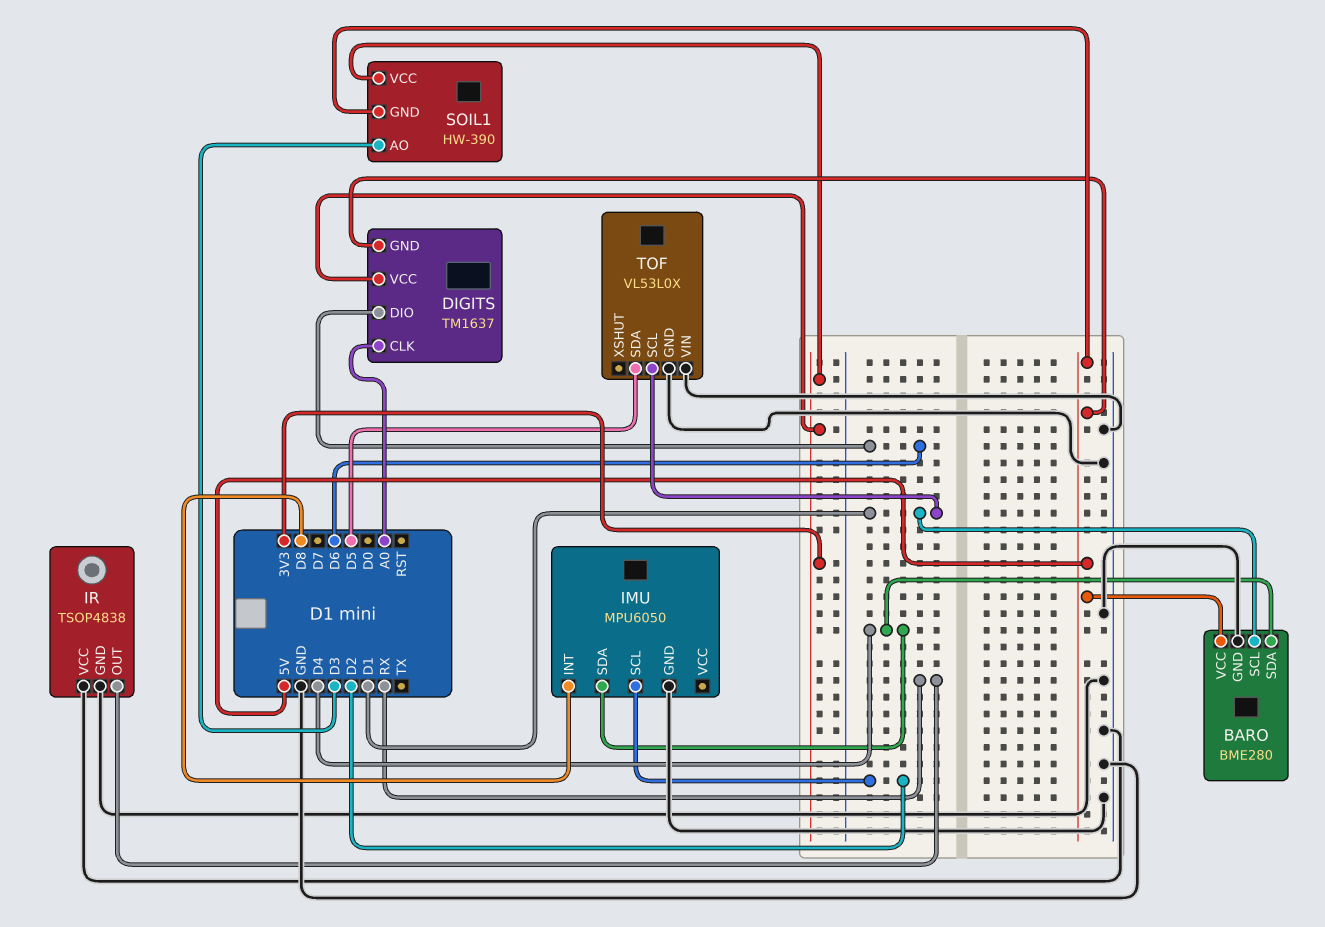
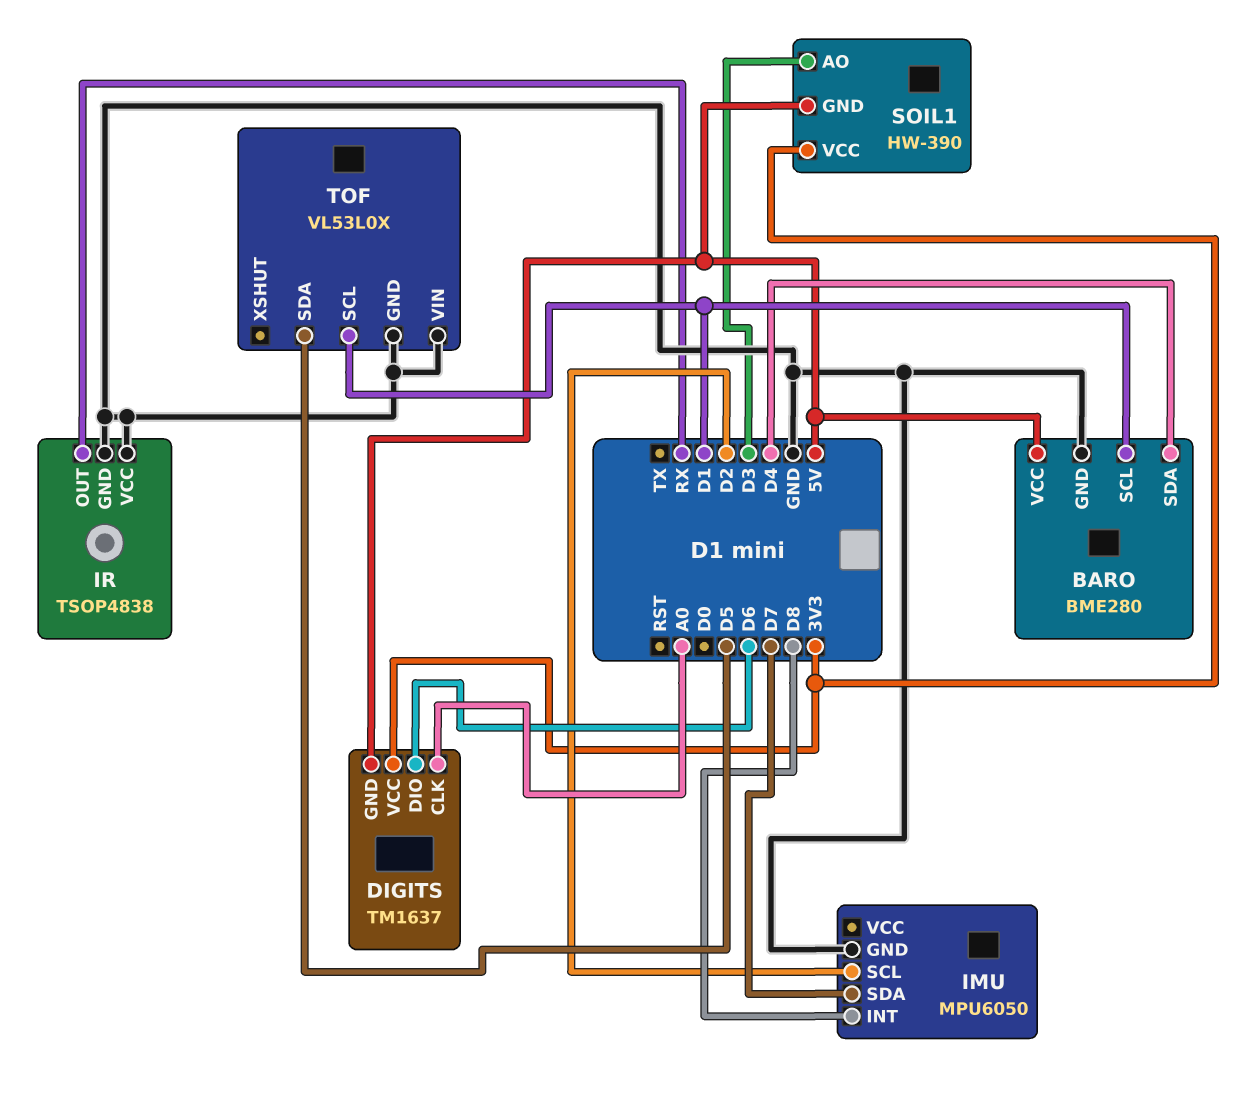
IMU pin SDA: D4 -> D7

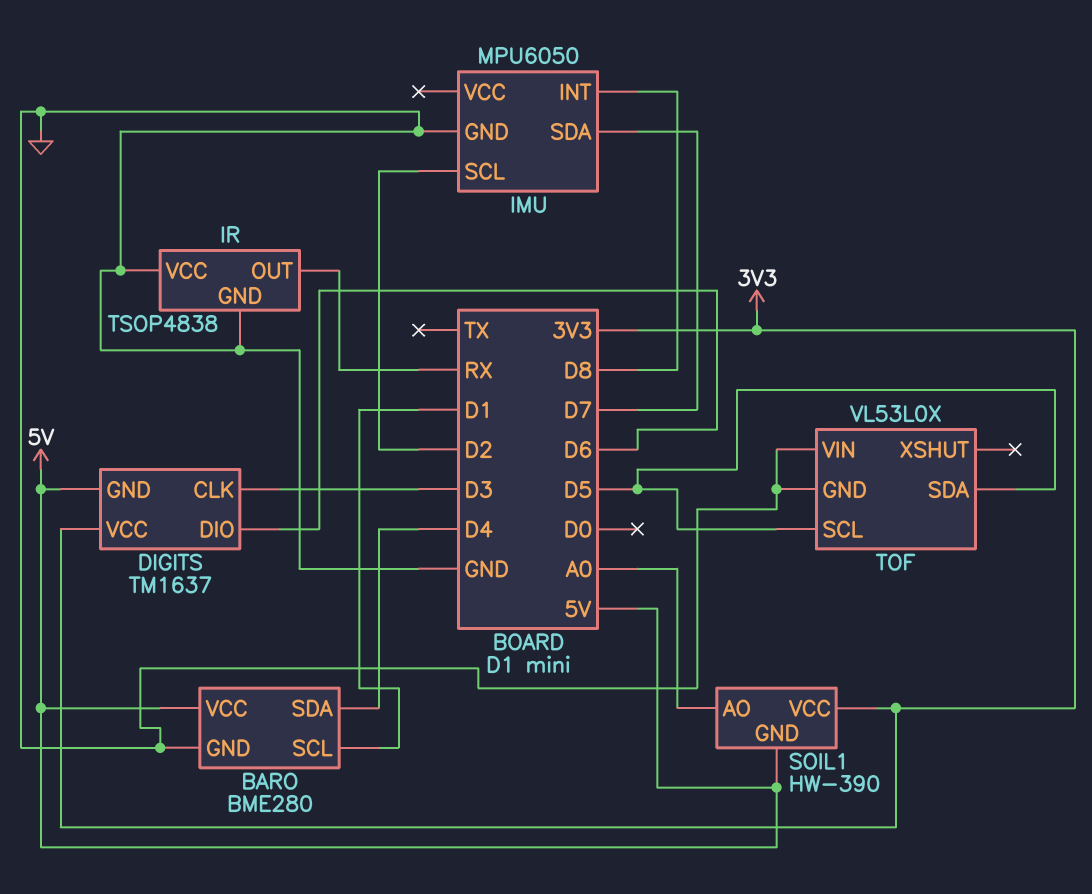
DIGITS pin CLK: A0 -> D3
SOIL1 pin AO: D3 -> A0
TOF pin SCL: D1 -> D5

